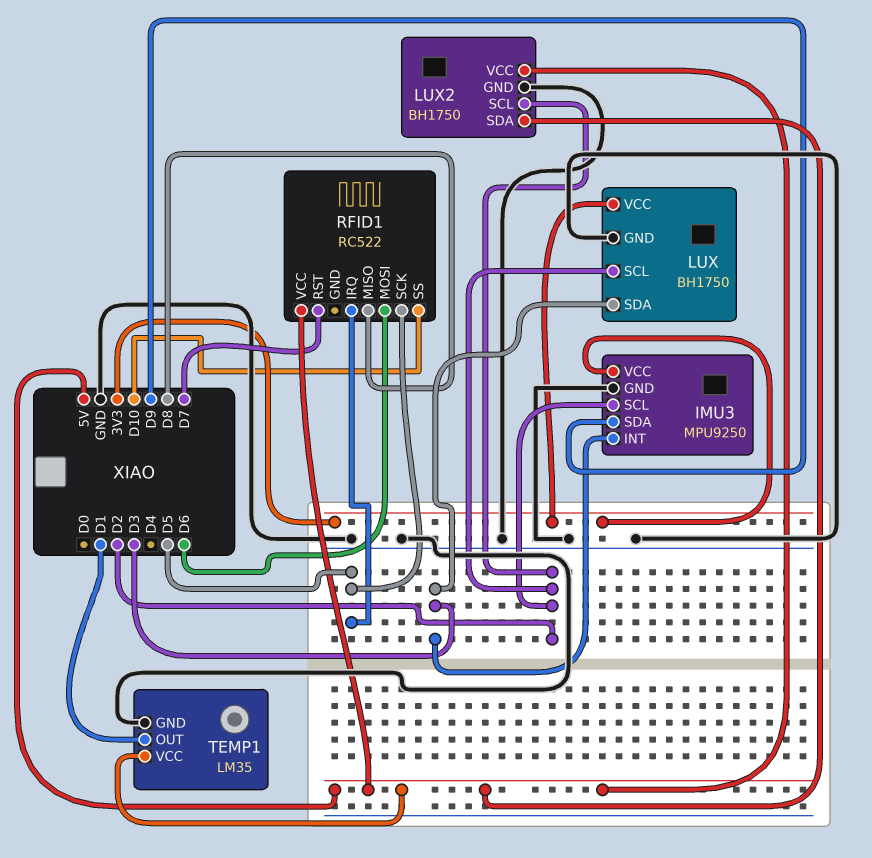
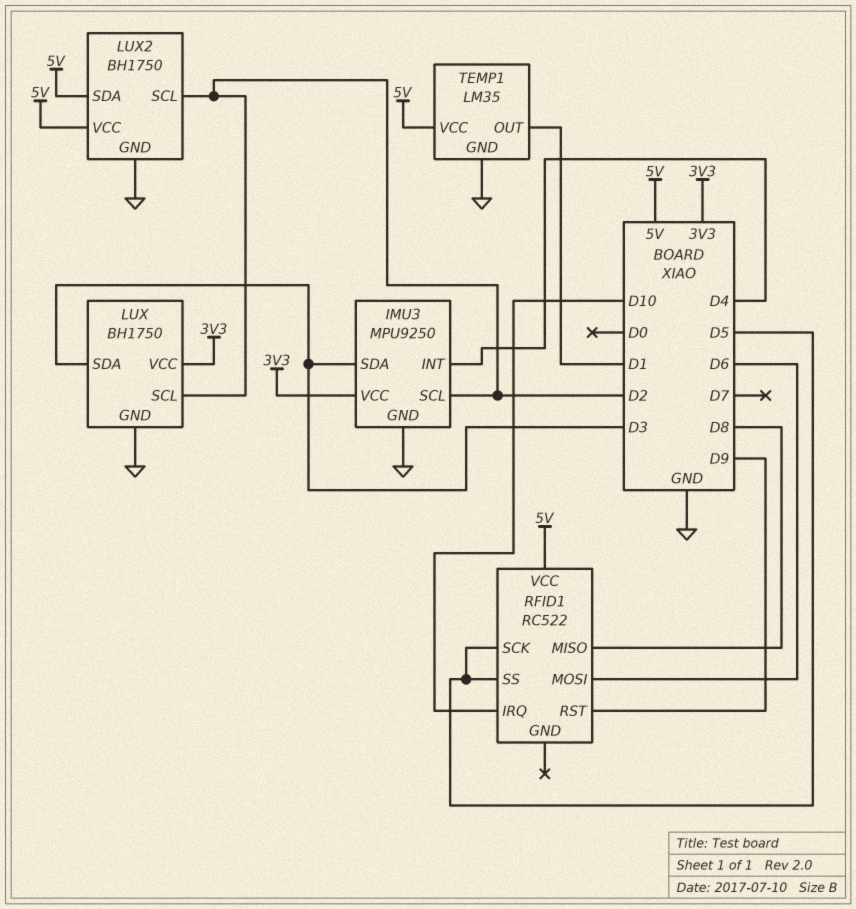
IMU3 pin INT: D3 -> D4
IMU3 pin SDA: D9 -> D3
RFID1 pin IRQ: D5 -> D10
RFID1 pin RST: D7 -> D9
RFID1 pin SS: D10 -> D5

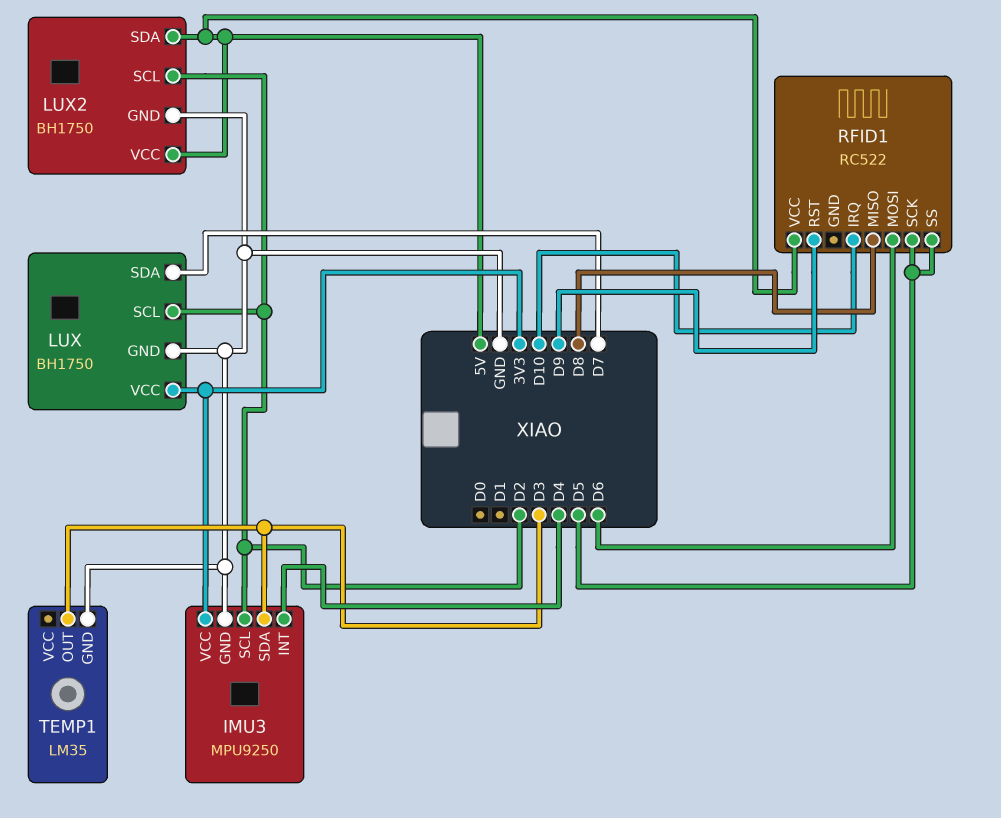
LUX pin SDA: D3 -> D7
TEMP1 pin OUT: D1 -> D3
TEMP1 pin VCC: 5V -> none

